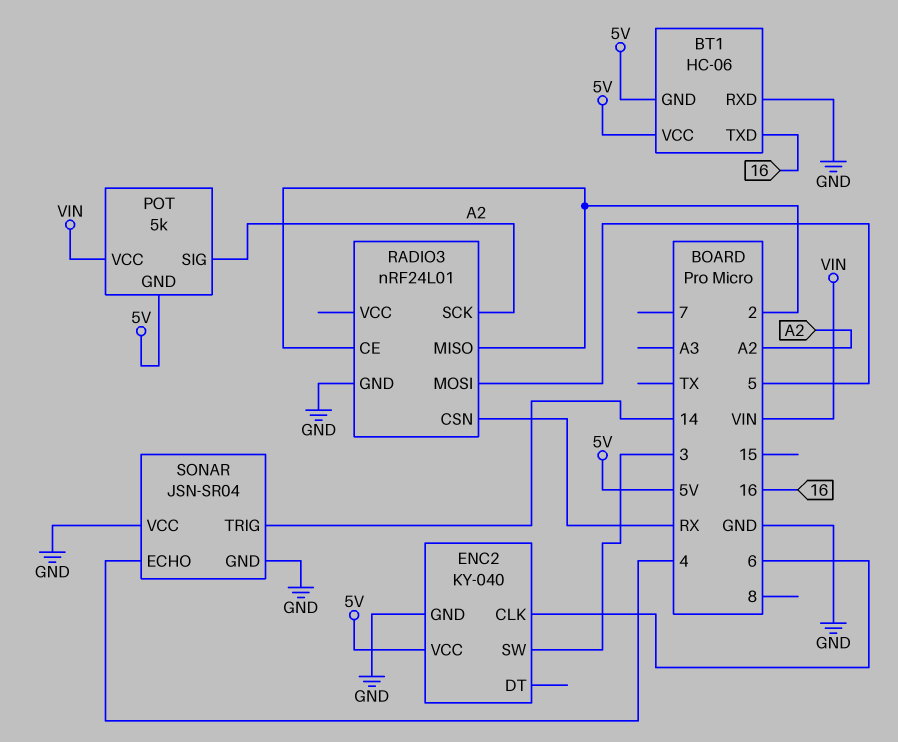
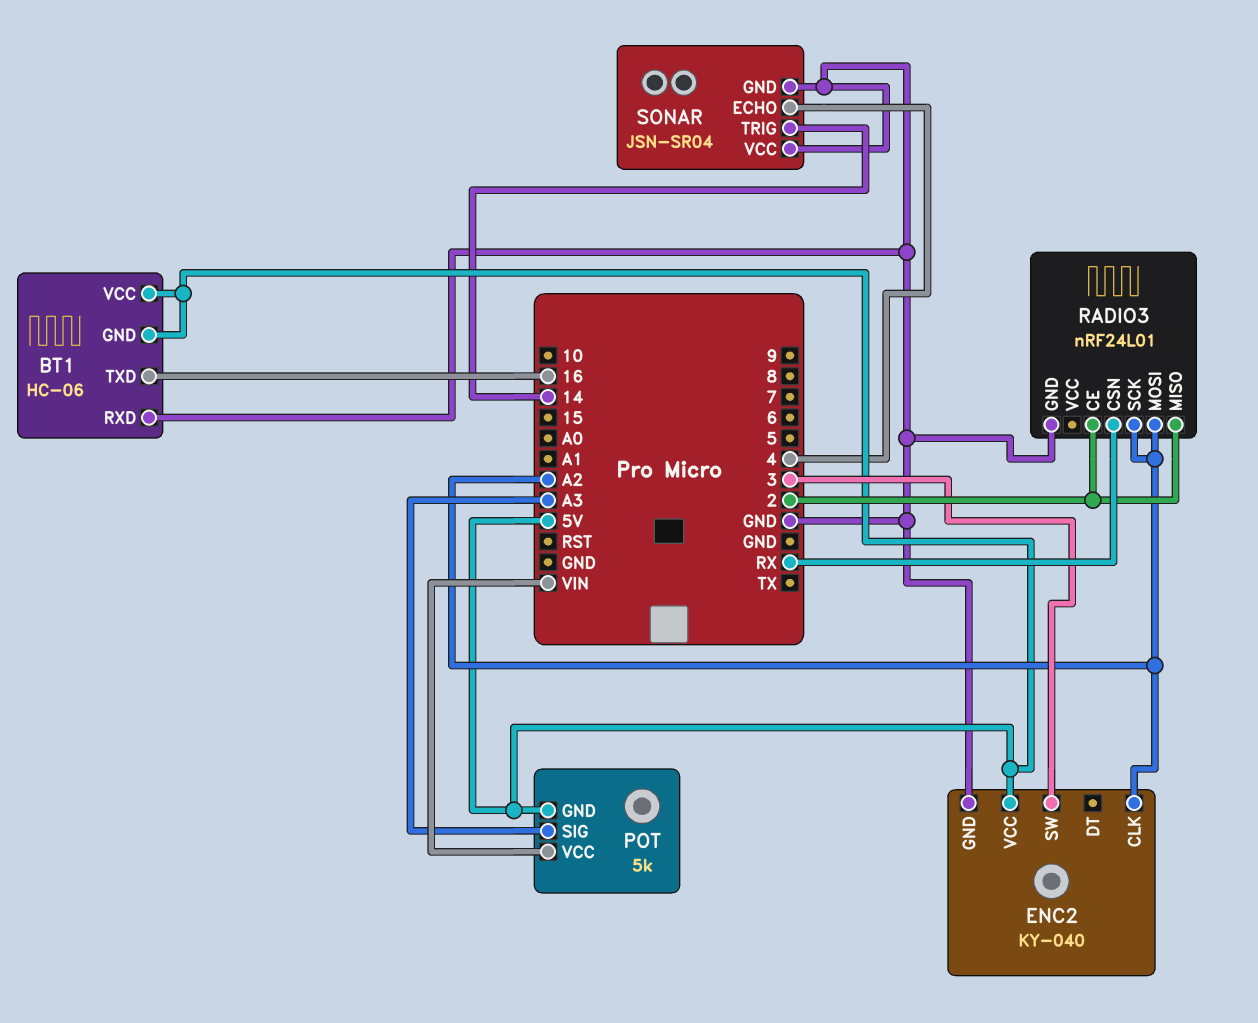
ENC2 pin CLK: 6 -> A2
POT pin SIG: A2 -> A3
RADIO3 pin MOSI: 5 -> A2

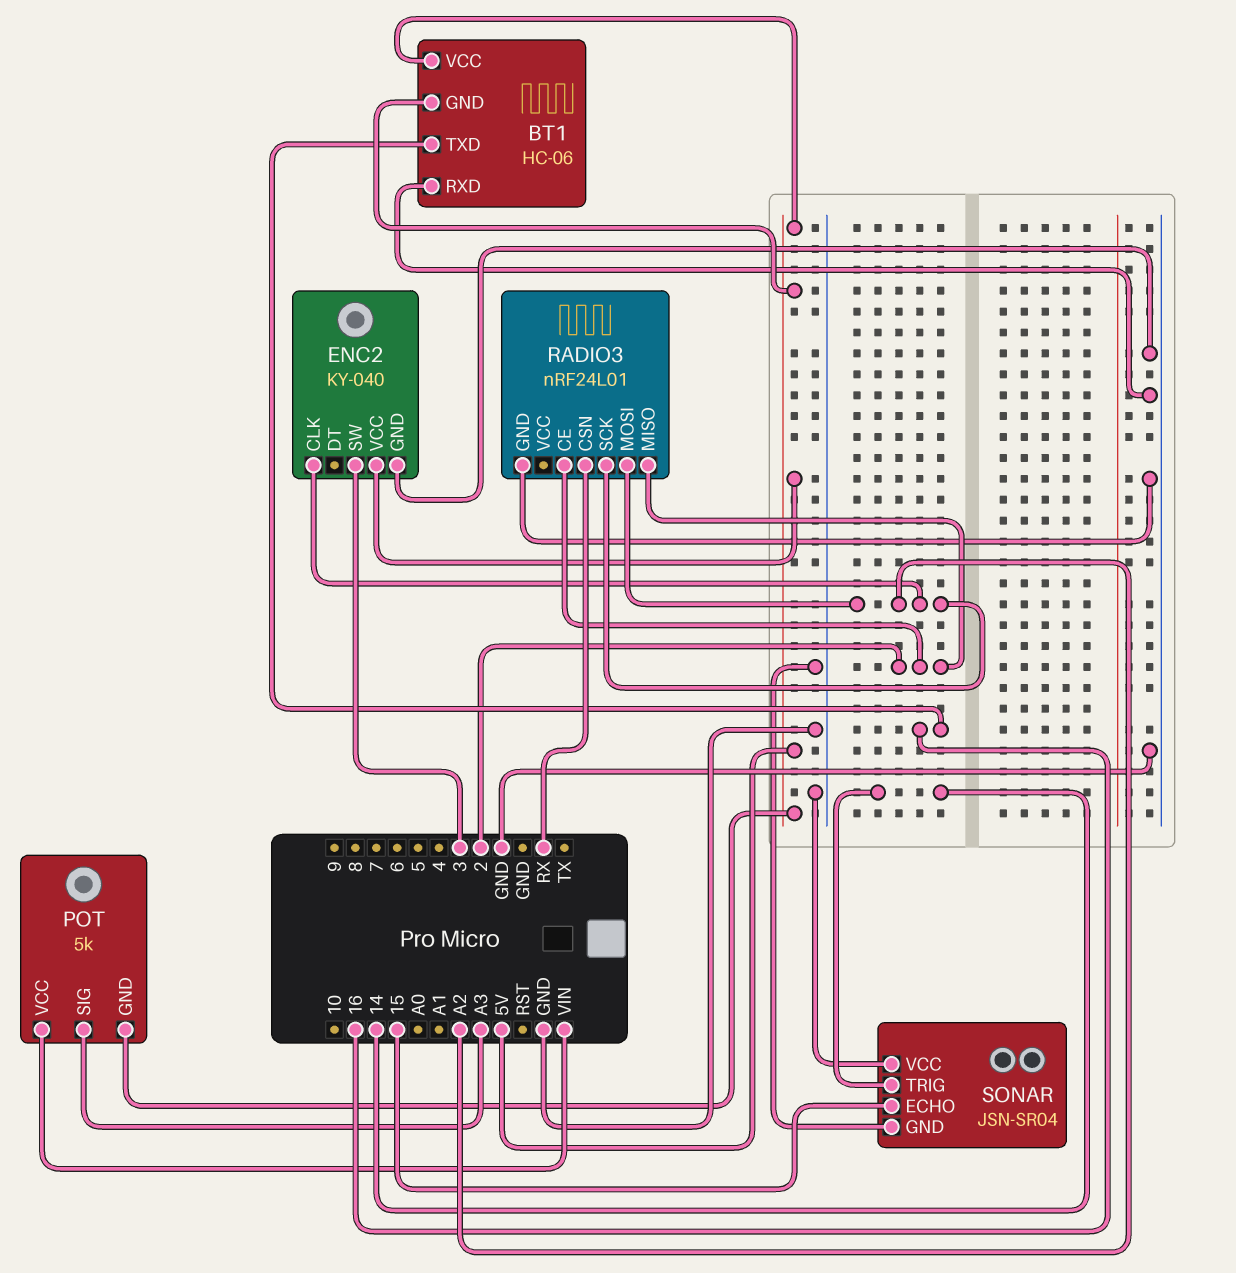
SONAR pin ECHO: 4 -> 15

